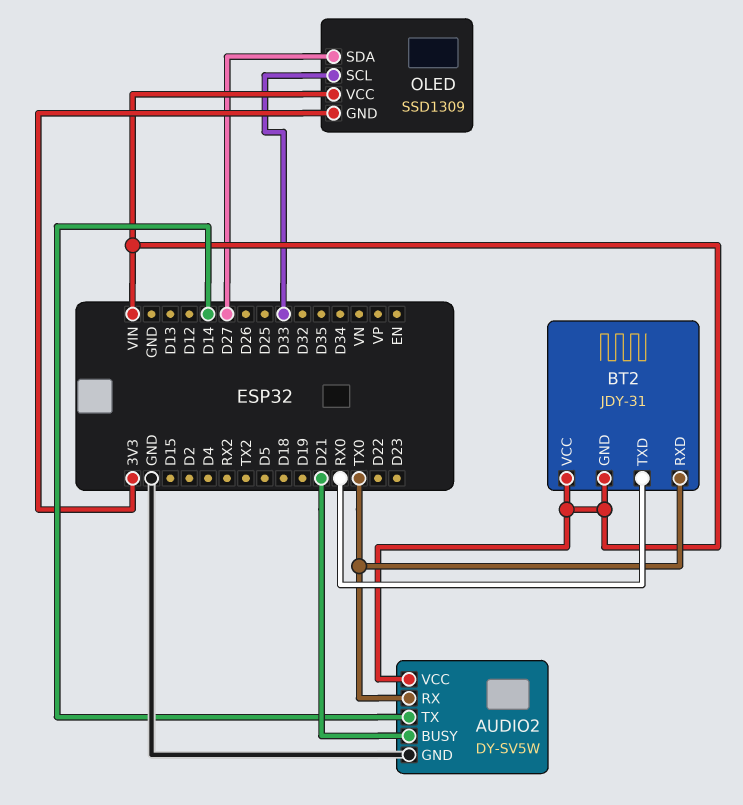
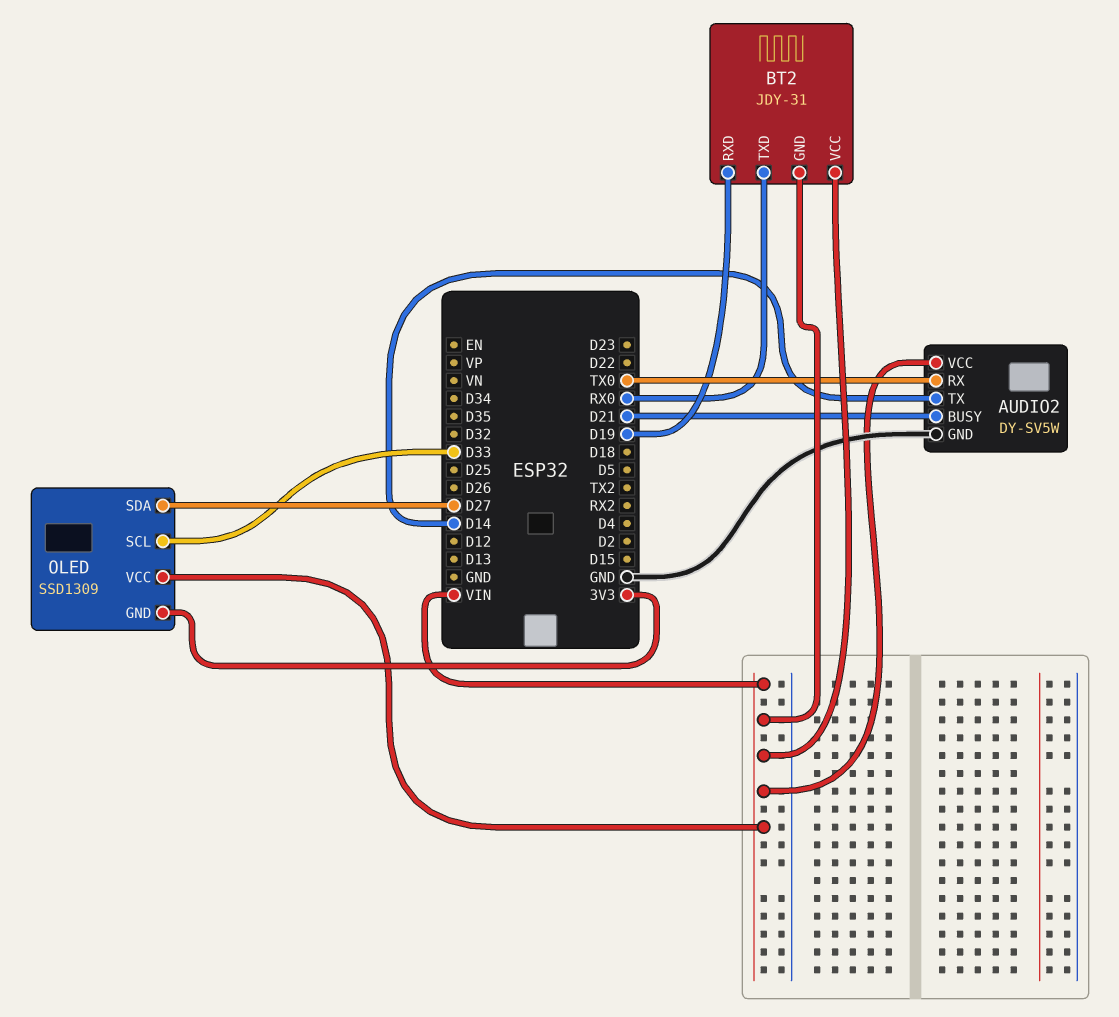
BT2 pin RXD: TX0 -> D19

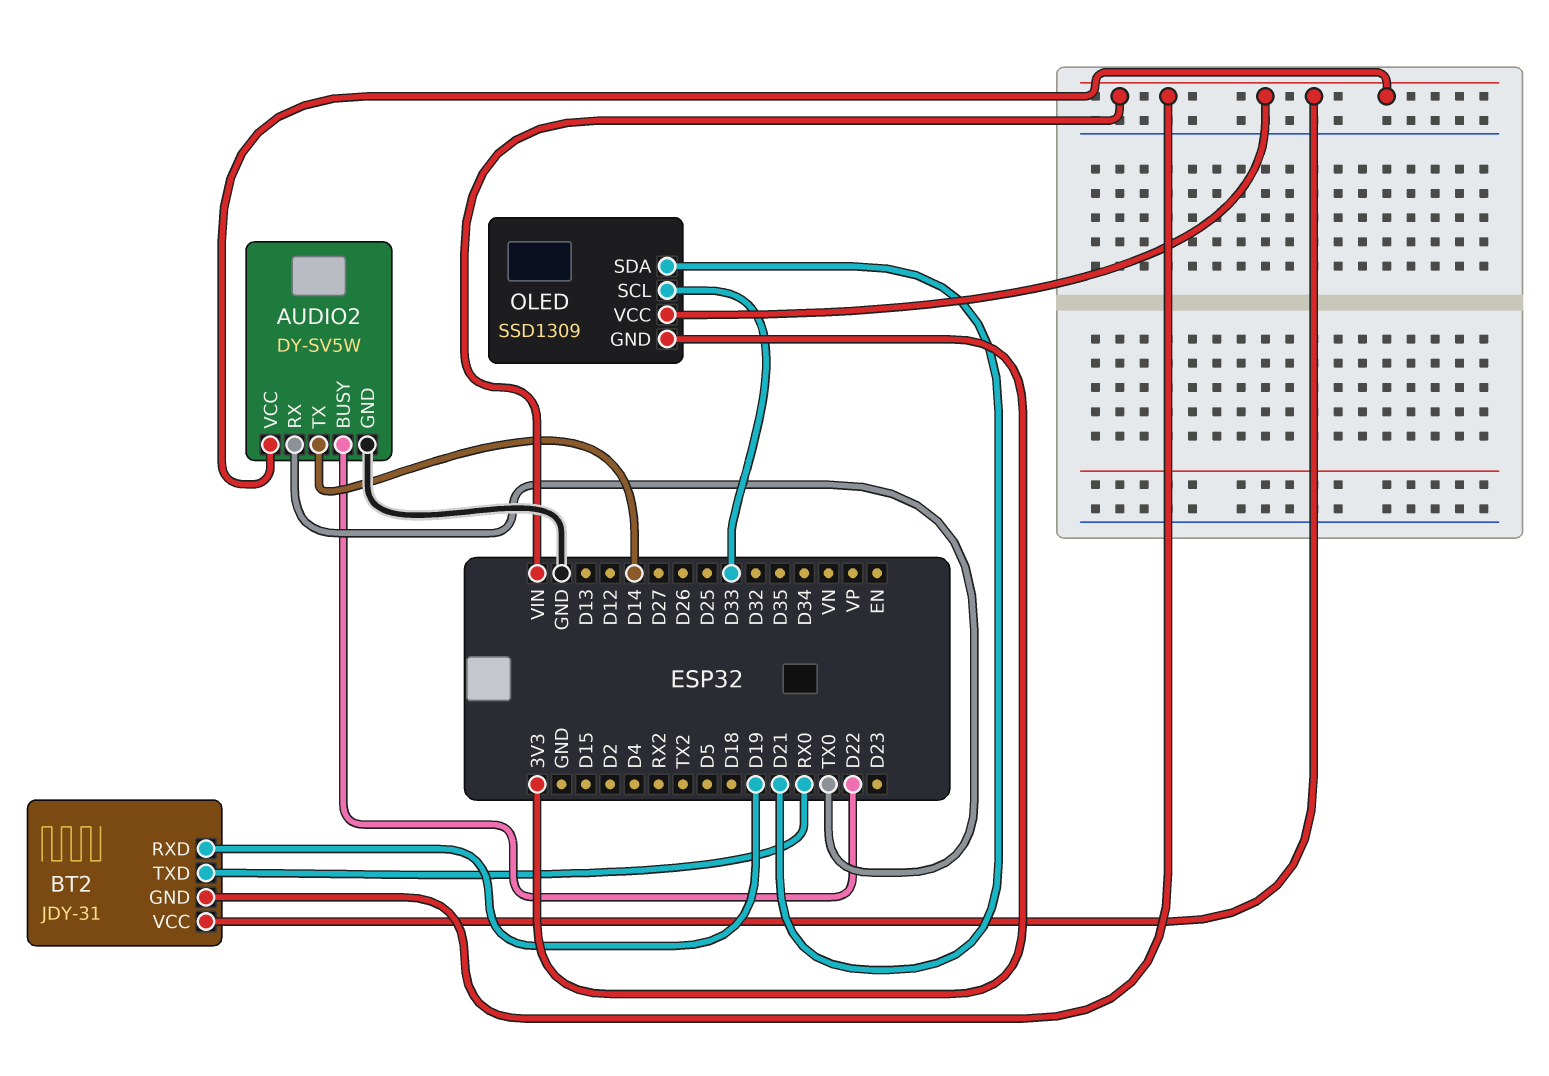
AUDIO2 pin BUSY: D21 -> D22
OLED pin SDA: D27 -> D21

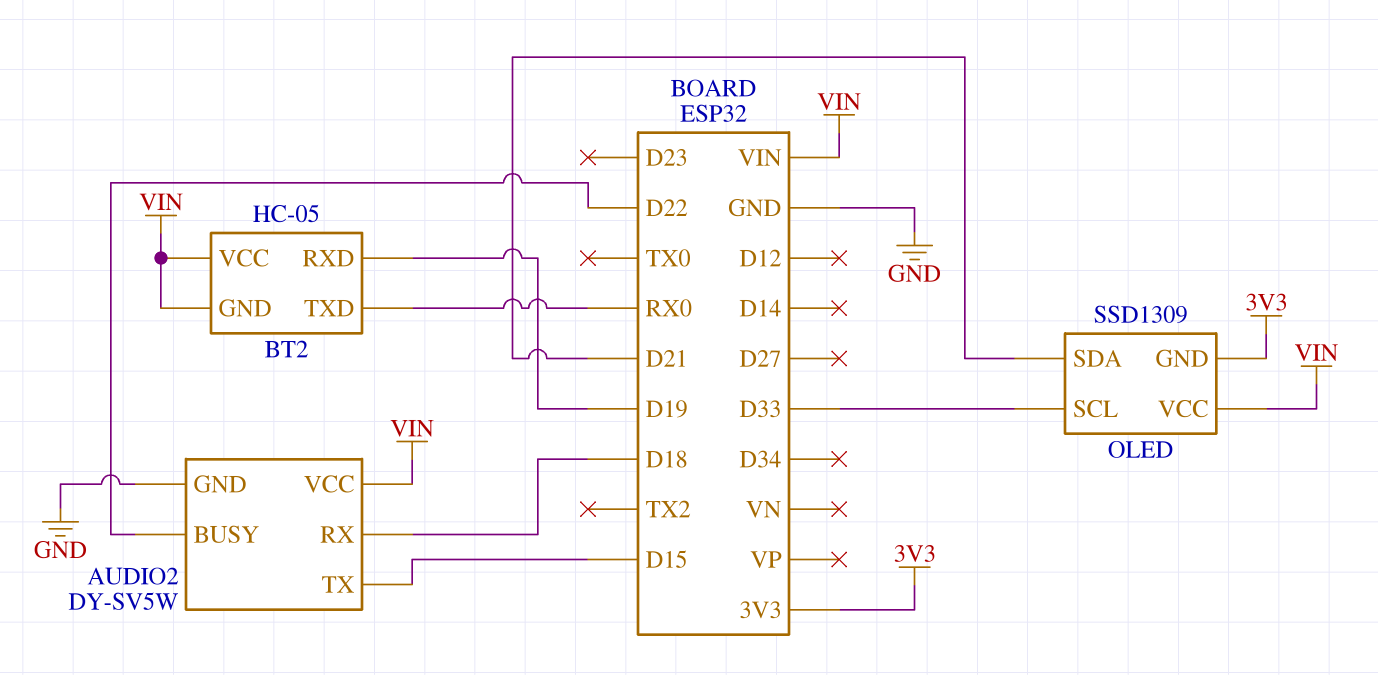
AUDIO2 pin RX: TX0 -> D18
AUDIO2 pin TX: D14 -> D15
BT2: JDY-31 -> HC-05

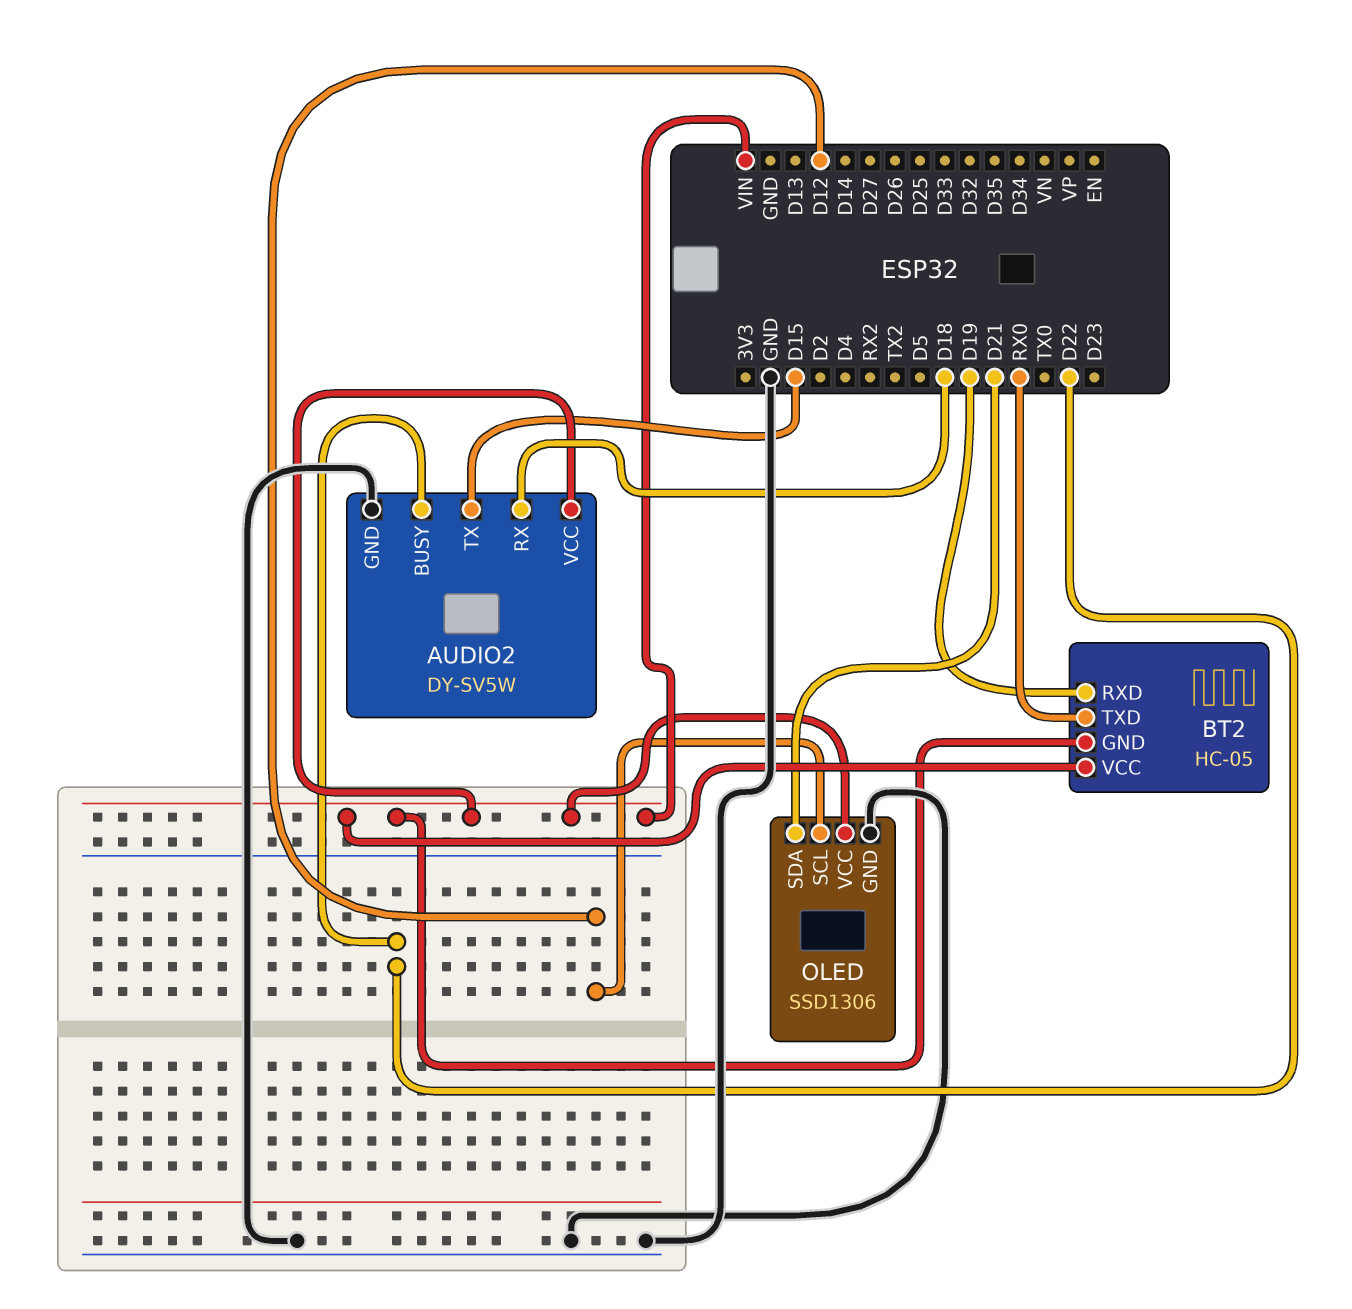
OLED: SSD1309 -> SSD1306
OLED pin GND: 3V3 -> GND
OLED pin SCL: D33 -> D12

